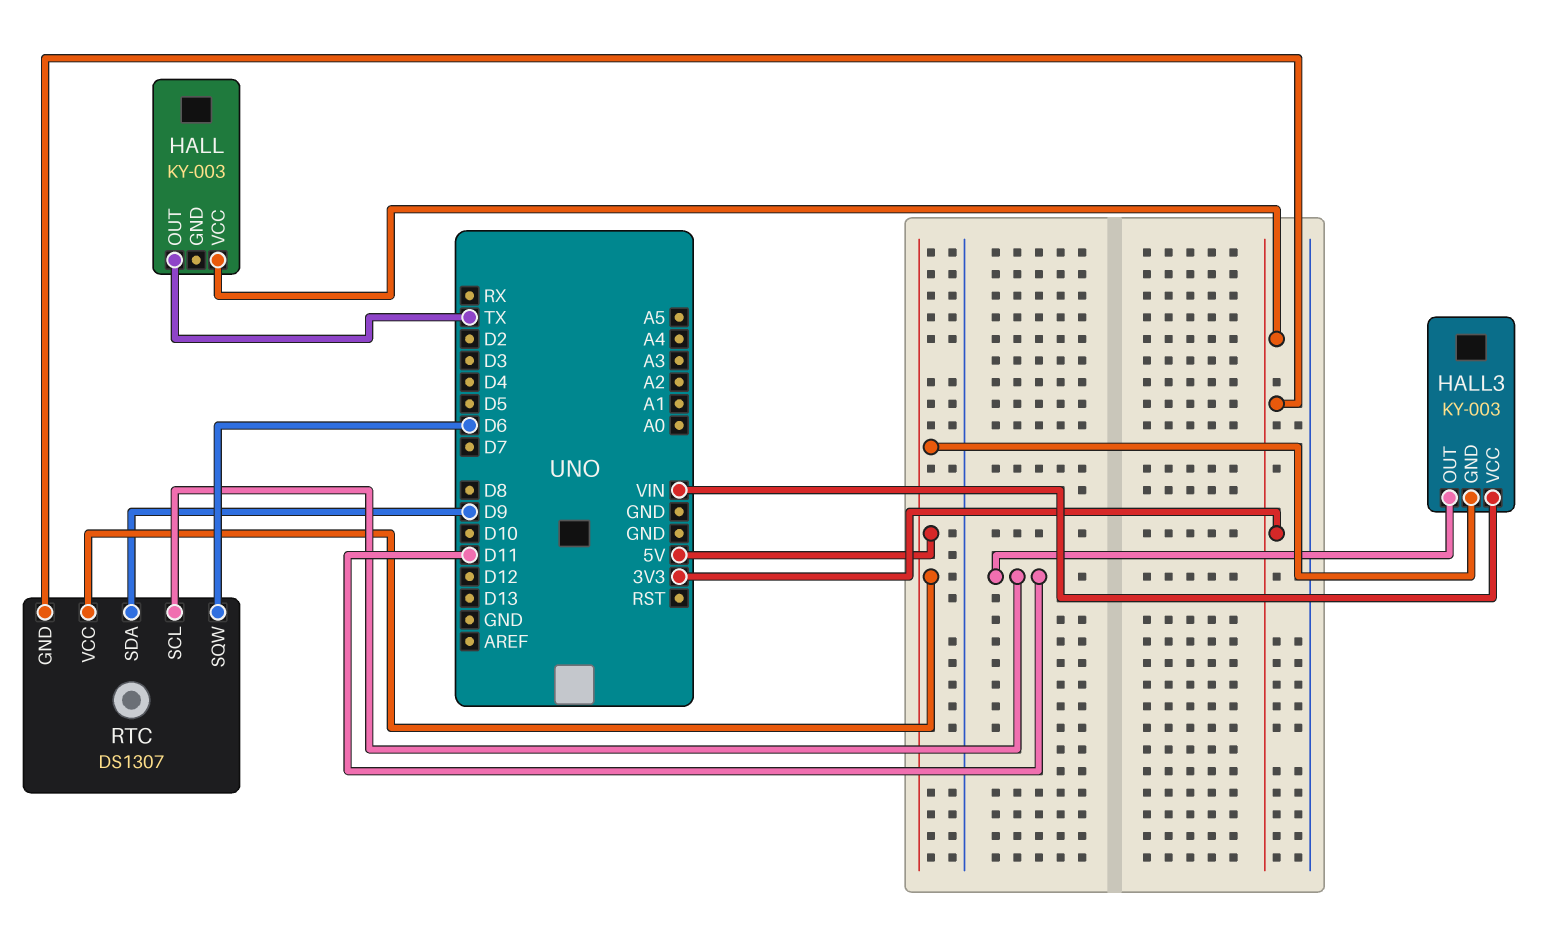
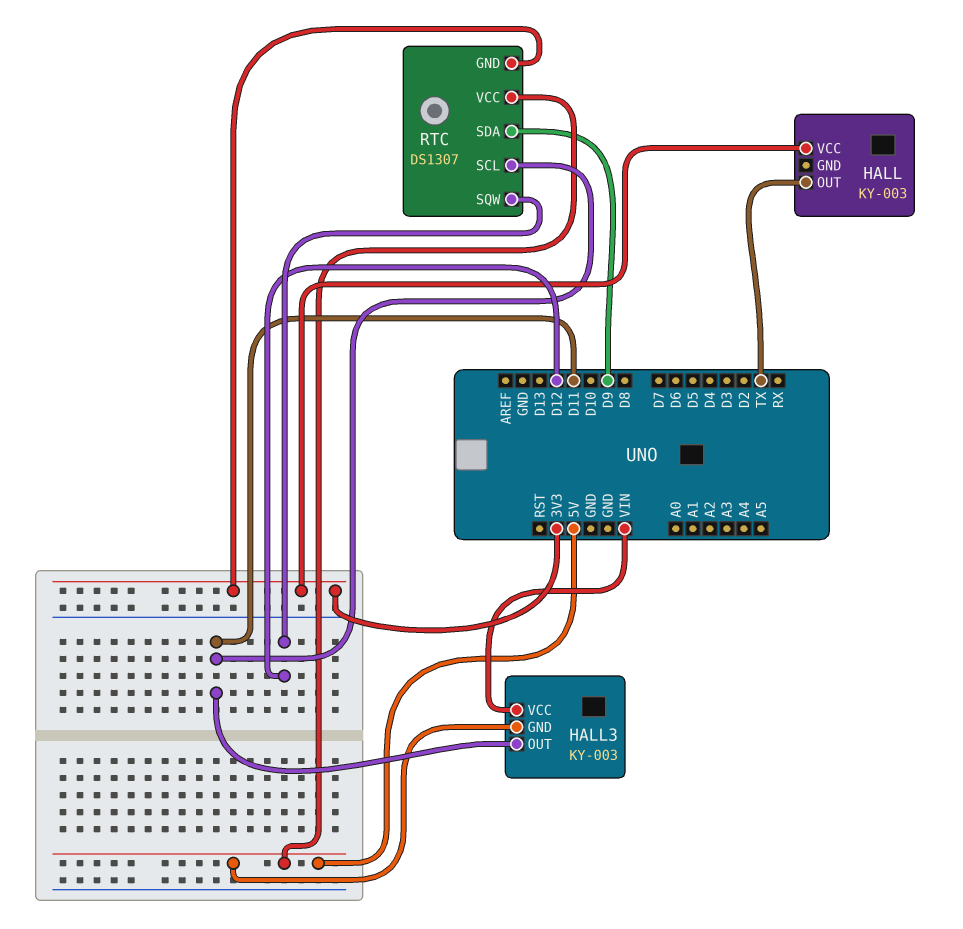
RTC pin SQW: D6 -> D12

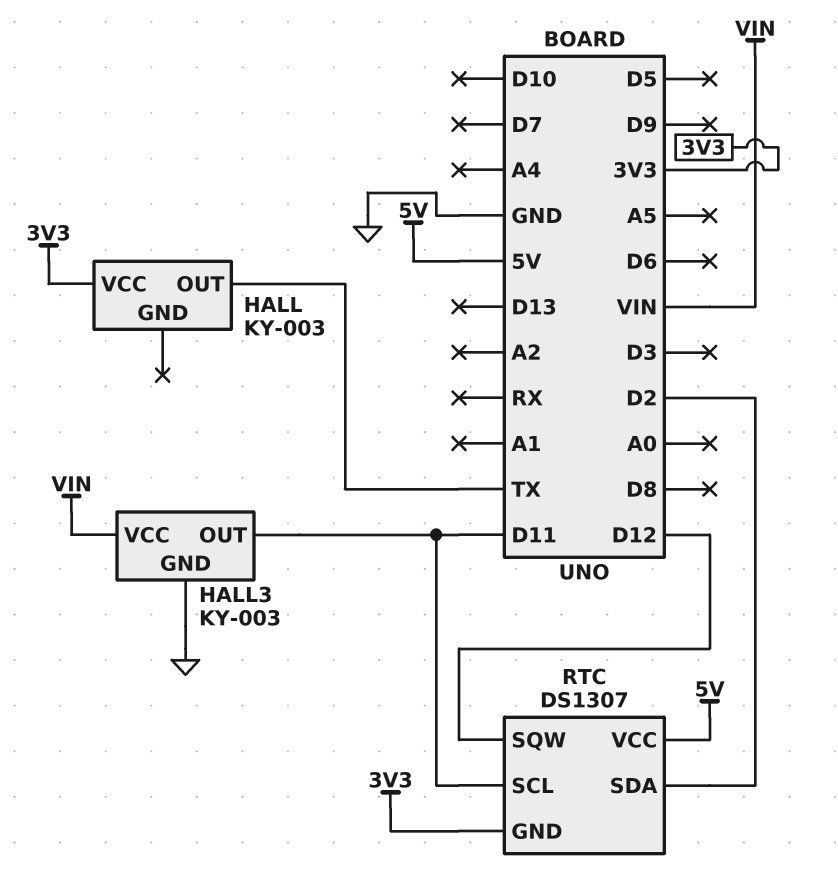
HALL3 pin GND: 5V -> GND
RTC pin SDA: D9 -> D2

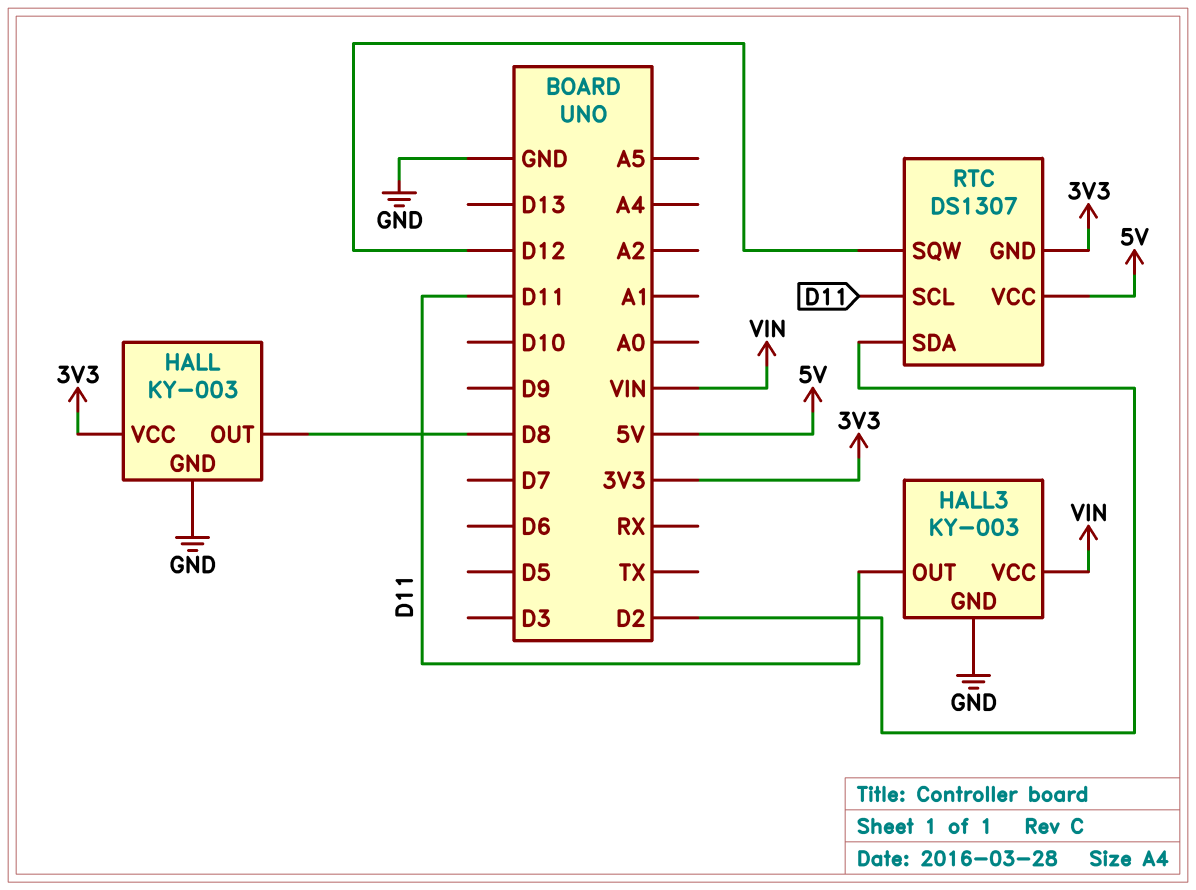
HALL pin GND: none -> GND
HALL pin OUT: TX -> D8

